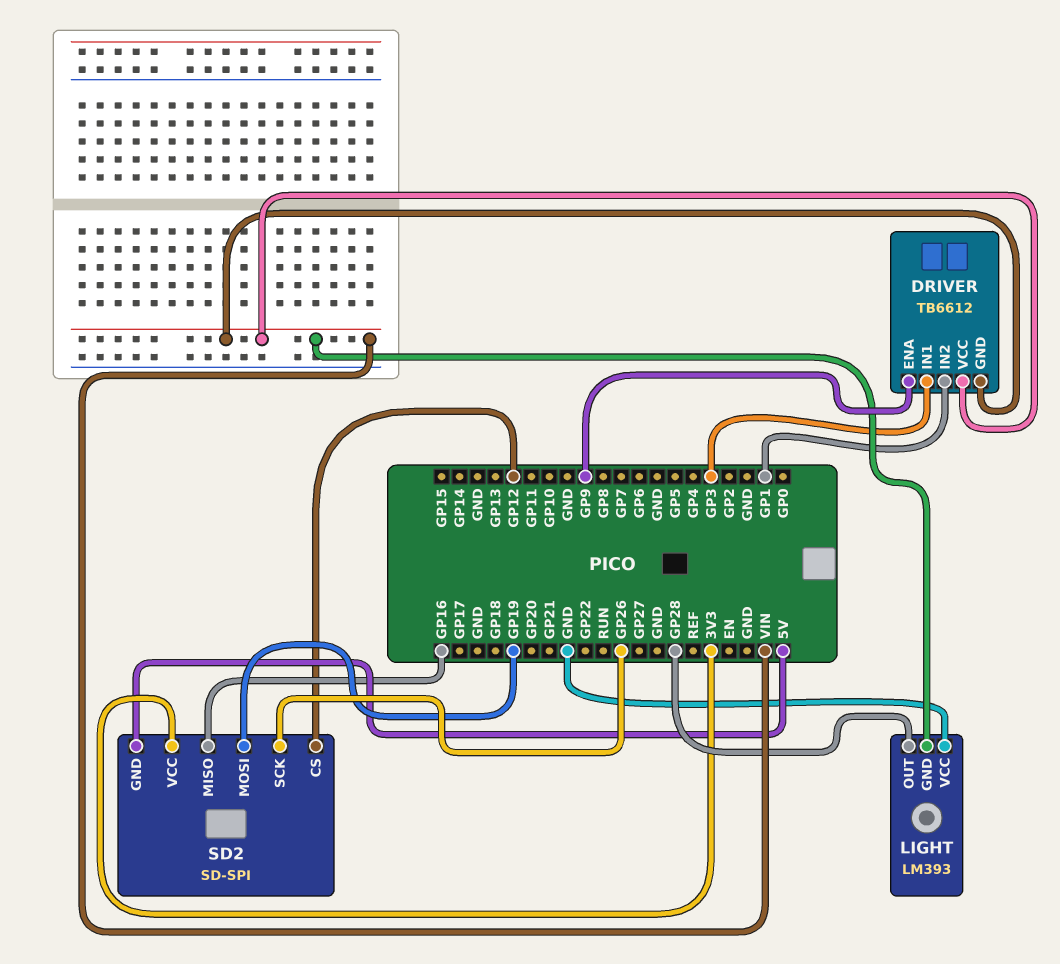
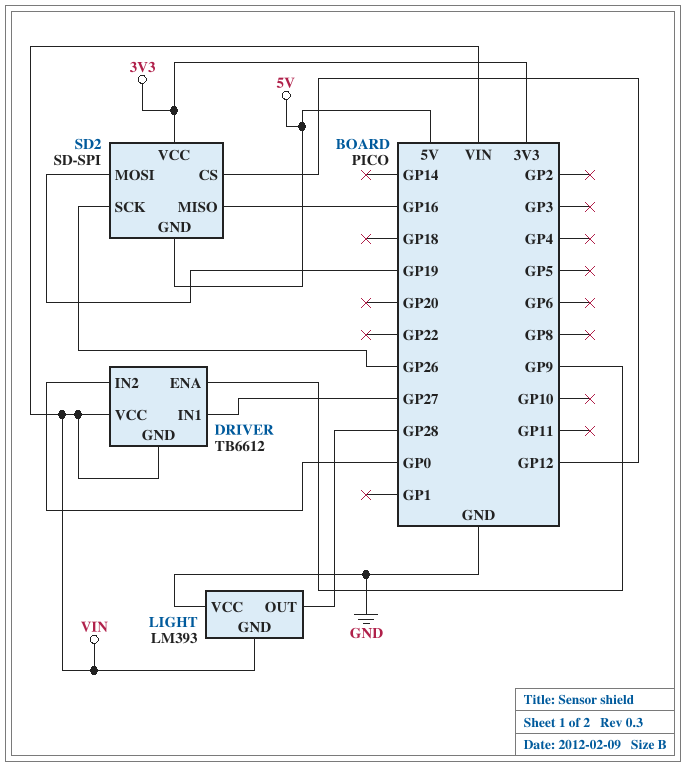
DRIVER pin IN1: GP3 -> GP27
DRIVER pin IN2: GP1 -> GP0

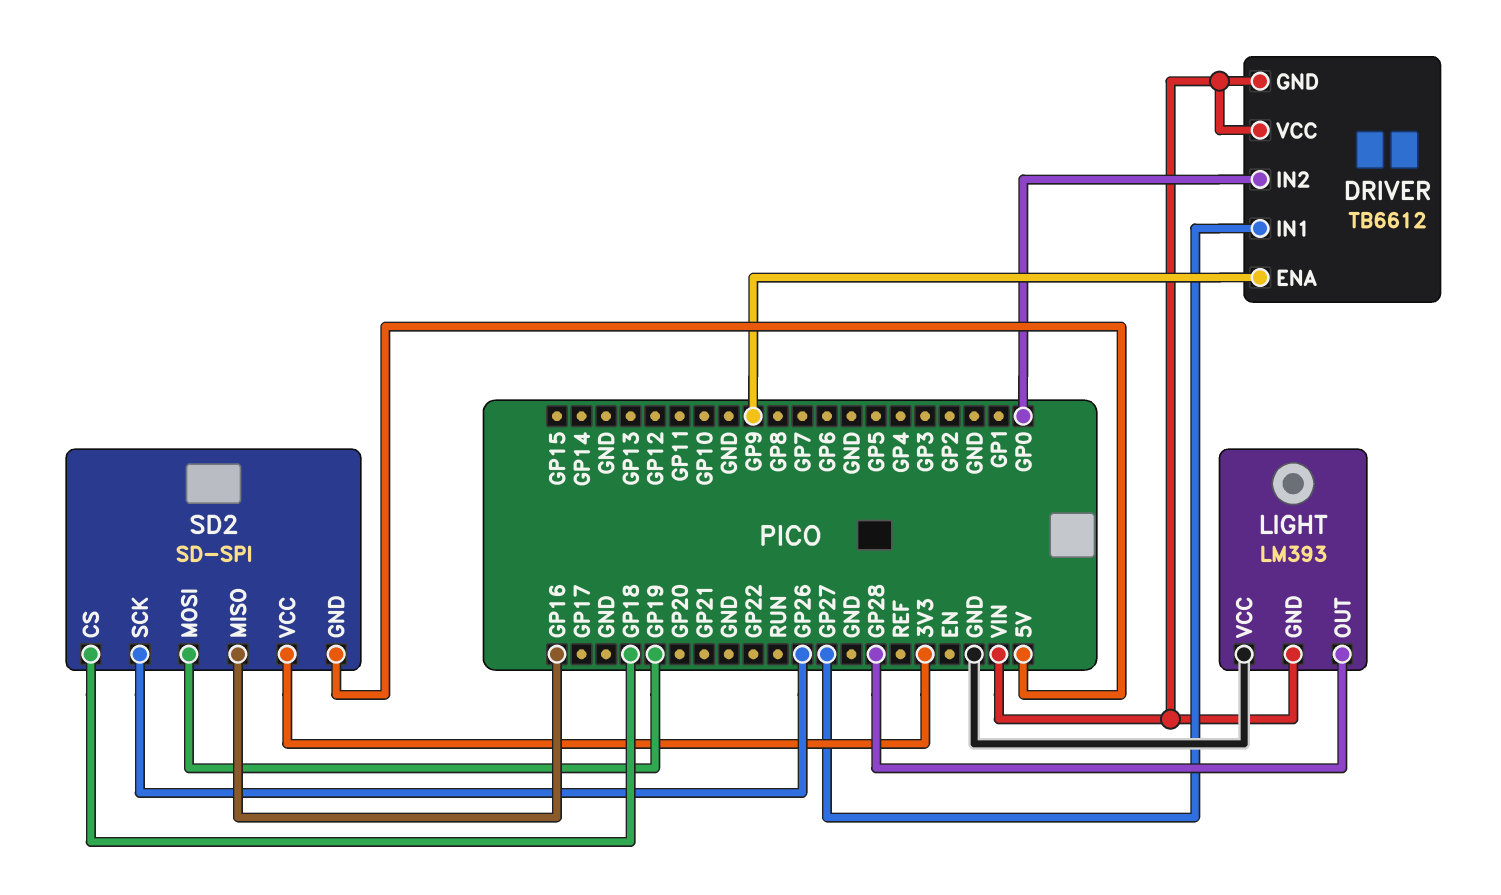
SD2 pin CS: GP12 -> GP18

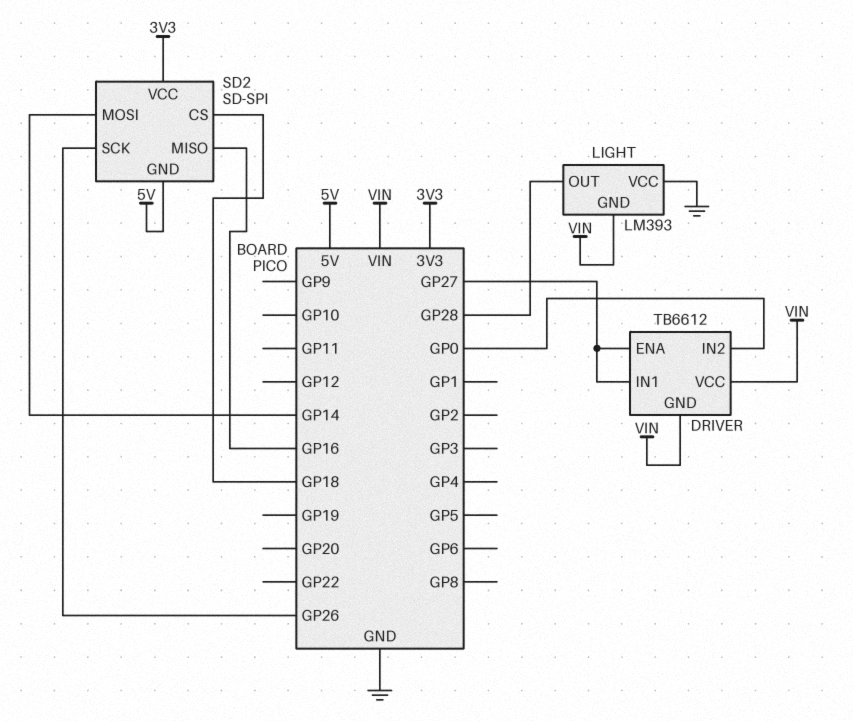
DRIVER pin ENA: GP9 -> GP27
SD2 pin MOSI: GP19 -> GP14

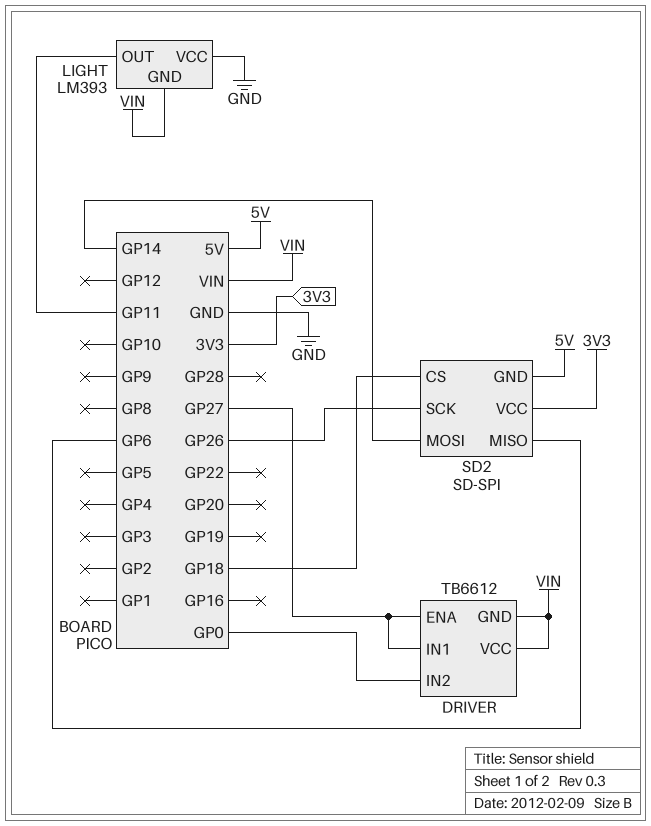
LIGHT pin OUT: GP28 -> GP11
SD2 pin MISO: GP16 -> GP6

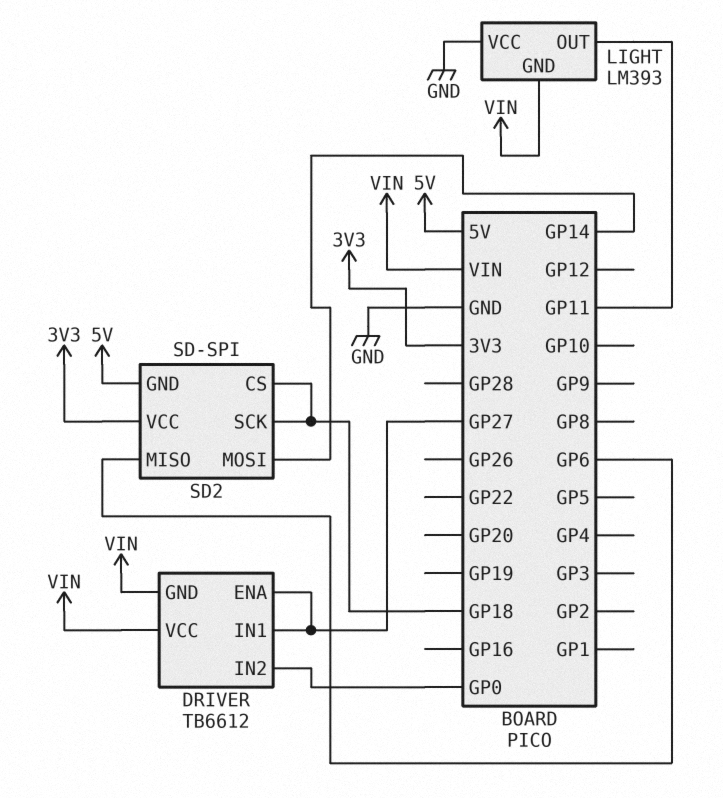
SD2 pin SCK: GP26 -> GP18

